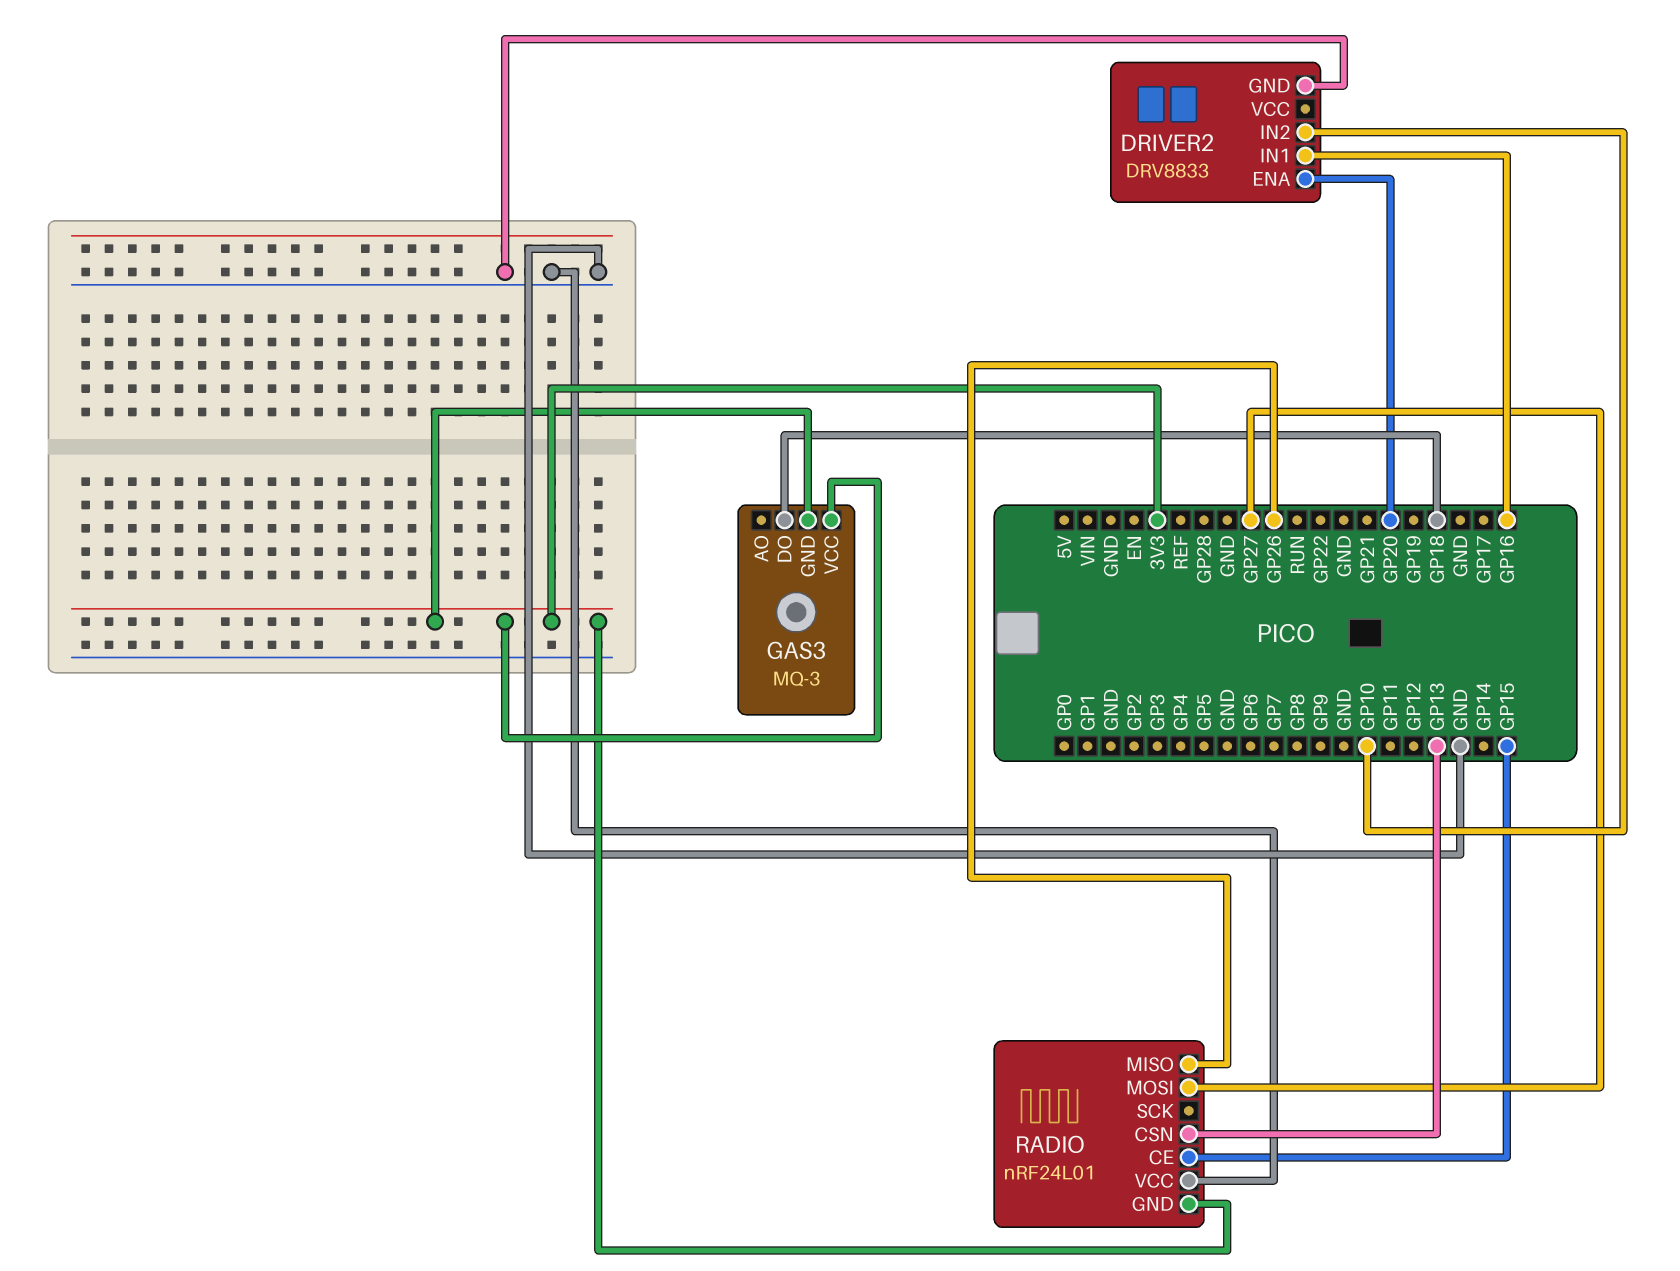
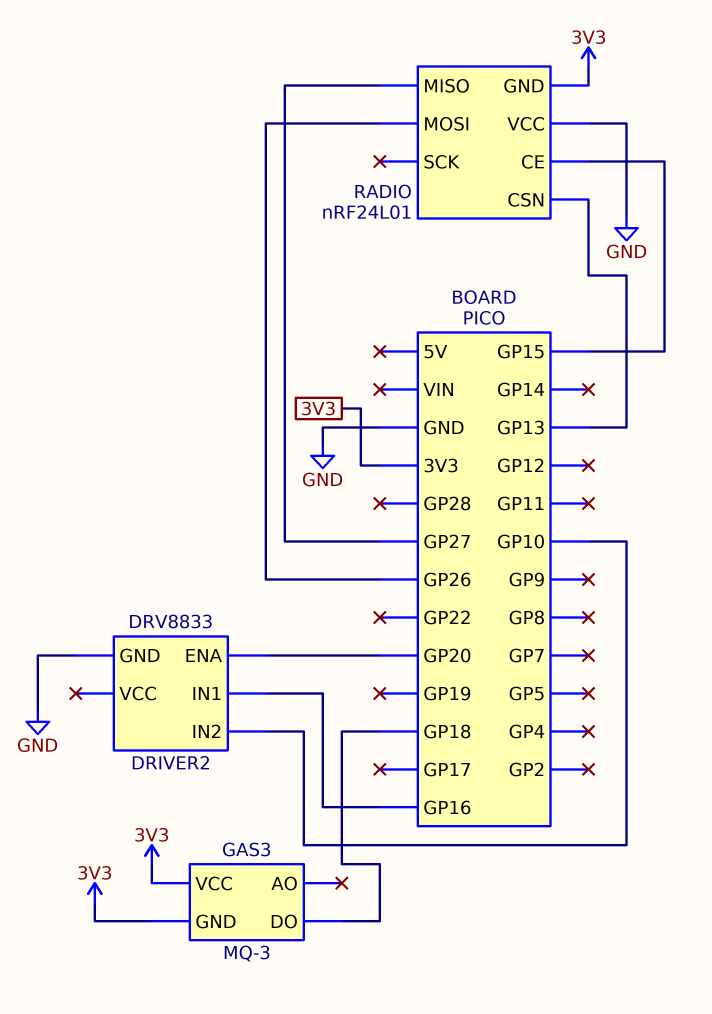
RADIO pin MISO: GP26 -> GP27
RADIO pin MOSI: GP27 -> GP26

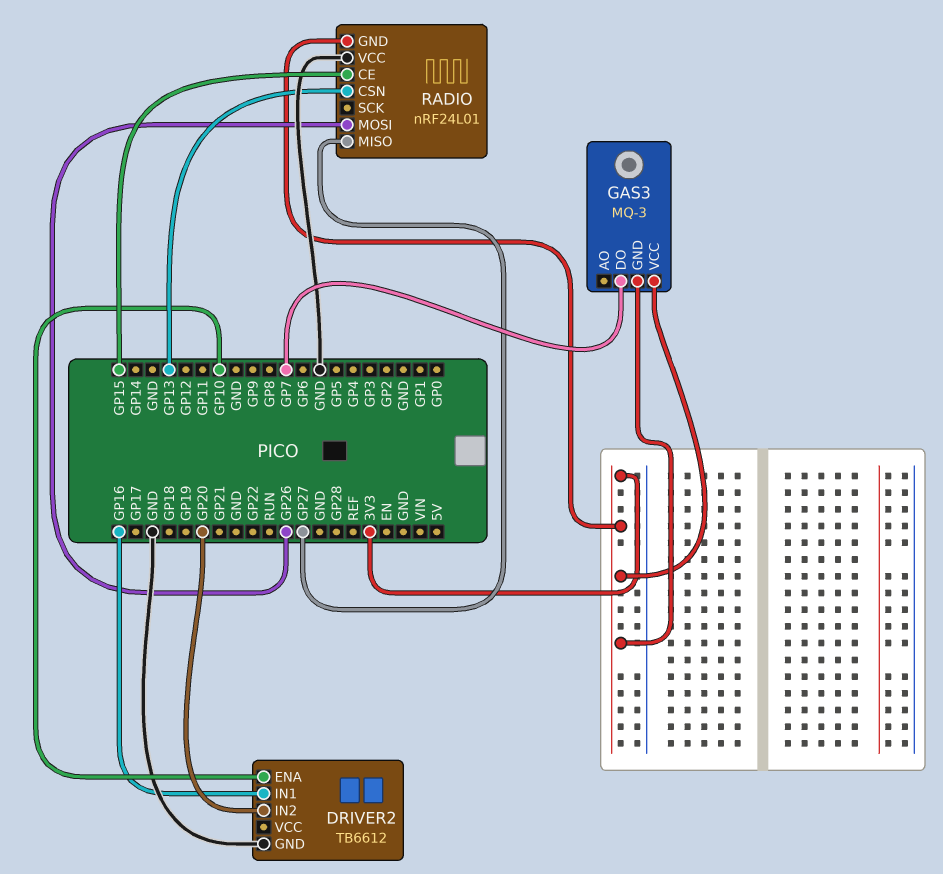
DRIVER2: DRV8833 -> TB6612
DRIVER2 pin ENA: GP20 -> GP10
DRIVER2 pin IN2: GP10 -> GP20
GAS3 pin DO: GP18 -> GP7

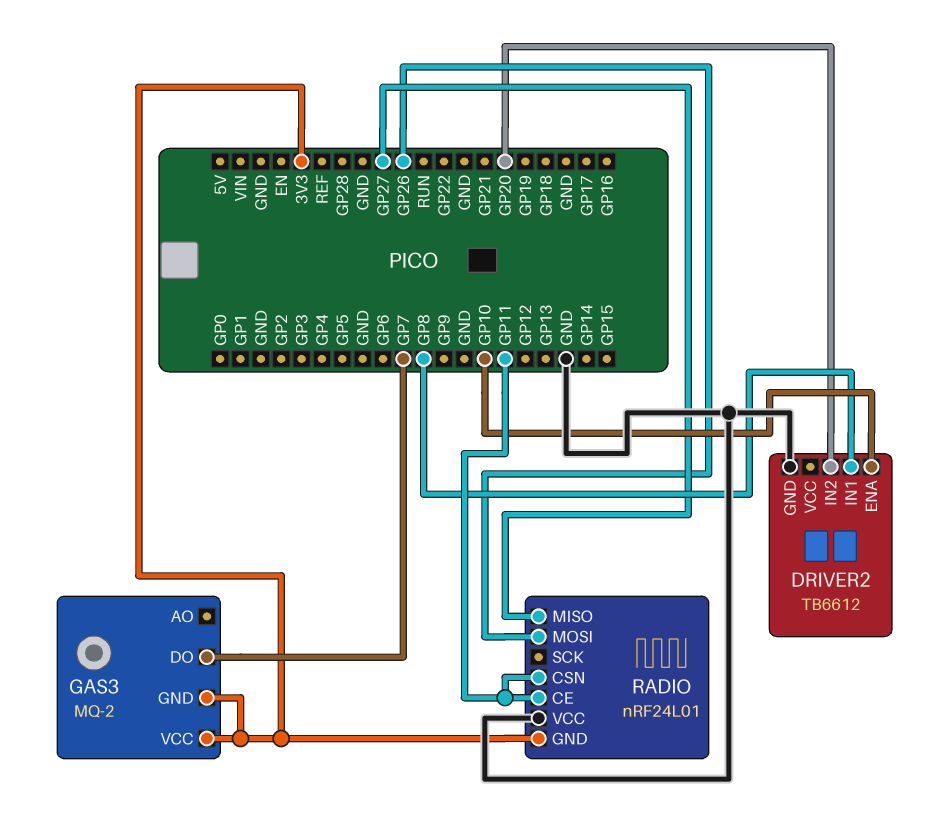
DRIVER2 pin IN1: GP16 -> GP8
GAS3: MQ-3 -> MQ-2
RADIO pin CE: GP15 -> GP11
RADIO pin CSN: GP13 -> GP11

